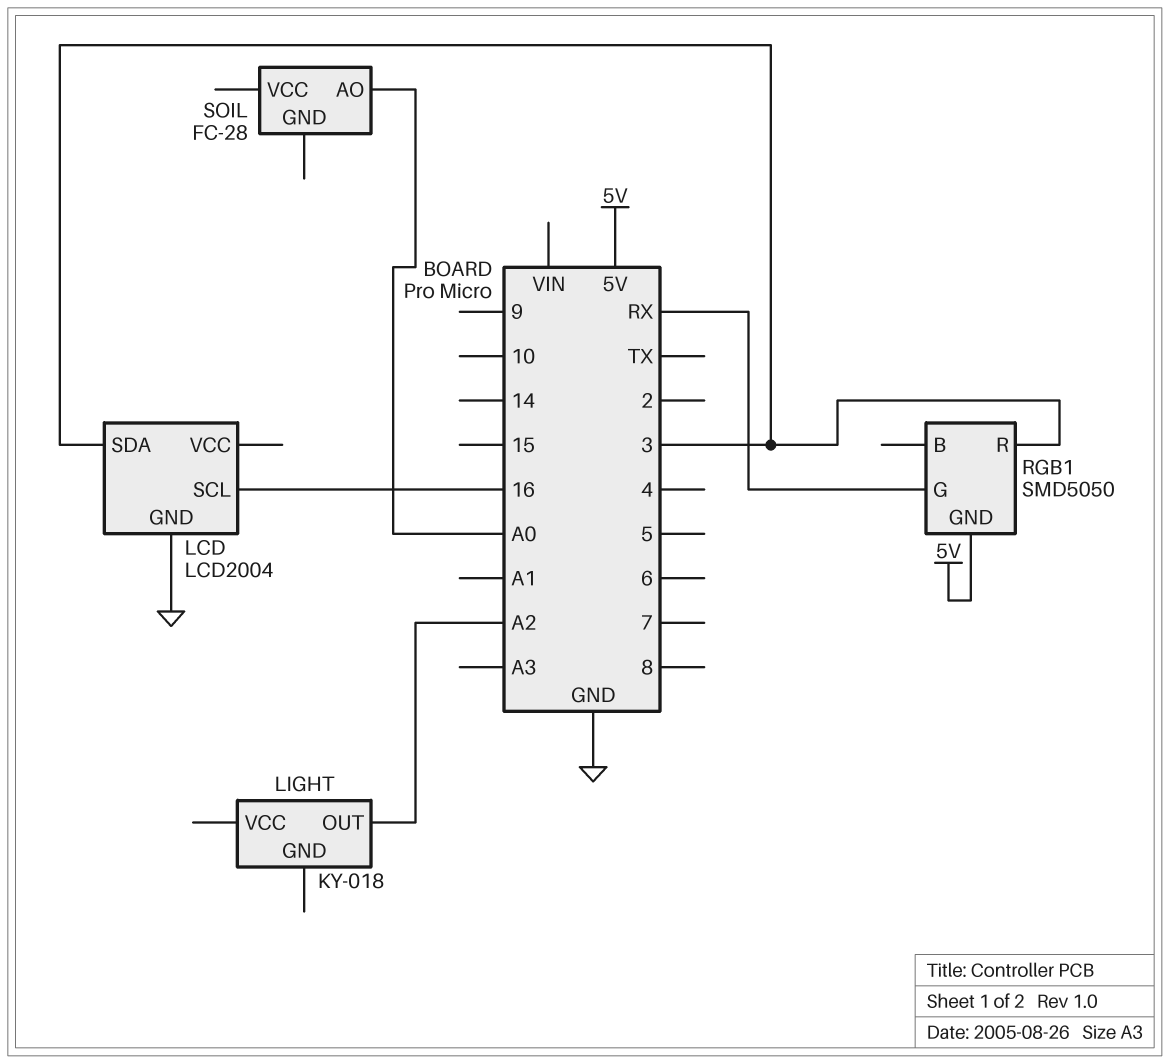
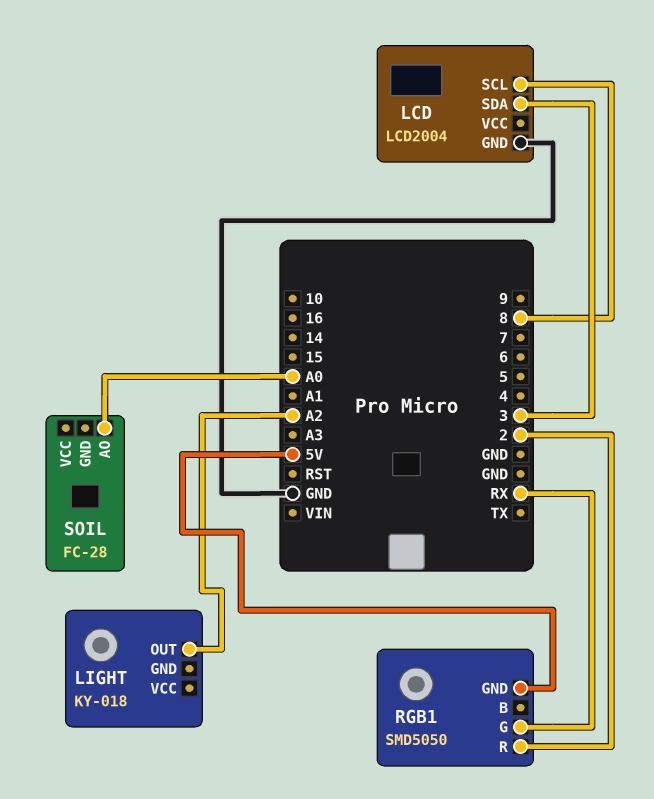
LCD pin SCL: 16 -> 8
RGB1 pin R: 3 -> 2

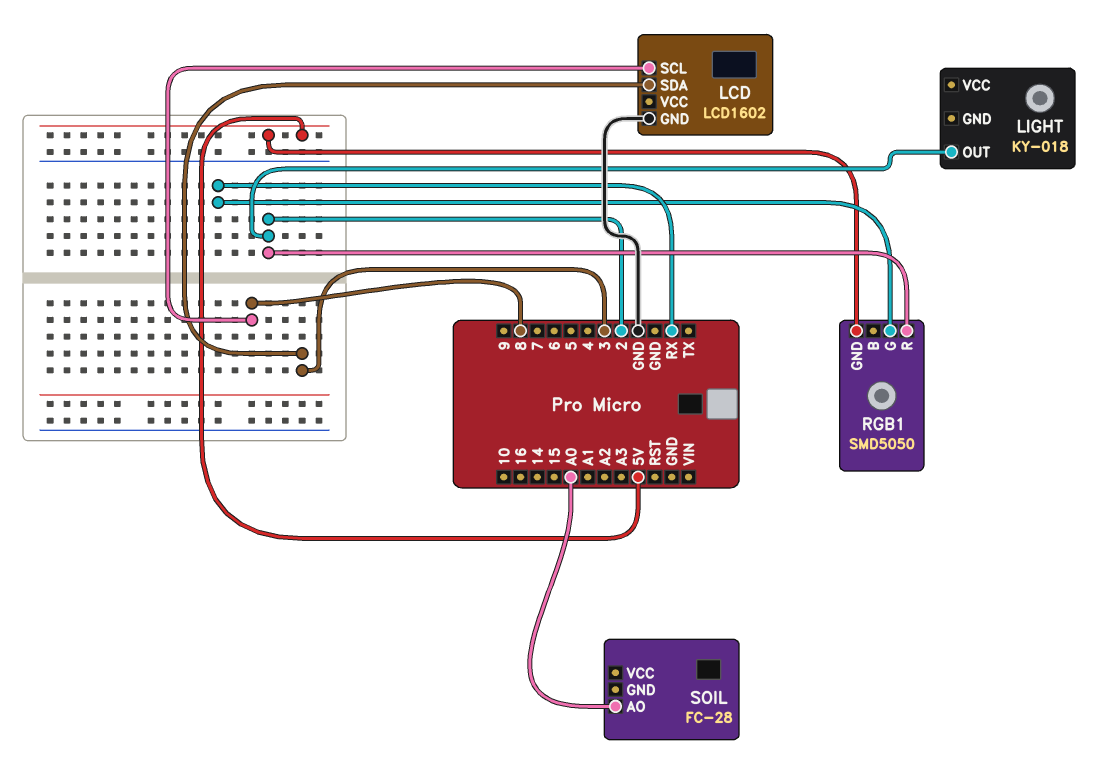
LCD: LCD2004 -> LCD1602
LIGHT pin OUT: A2 -> 2

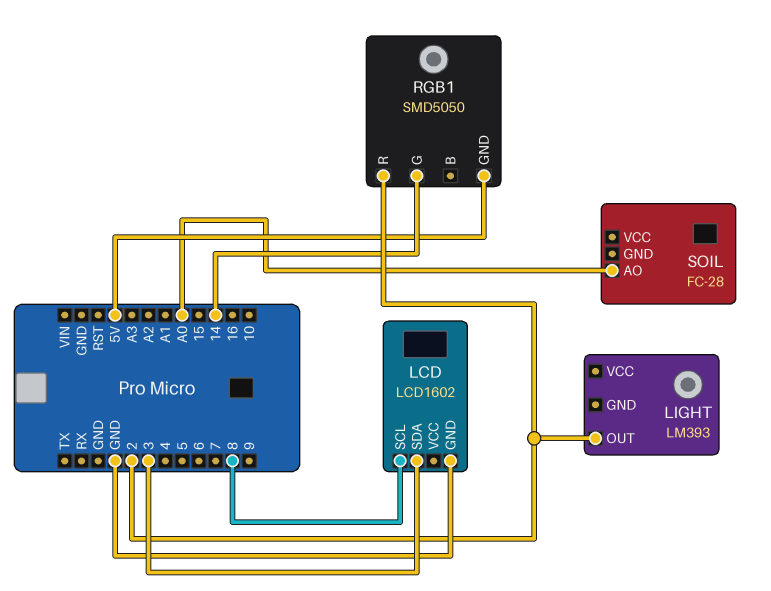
LIGHT: KY-018 -> LM393
RGB1 pin G: RX -> 14

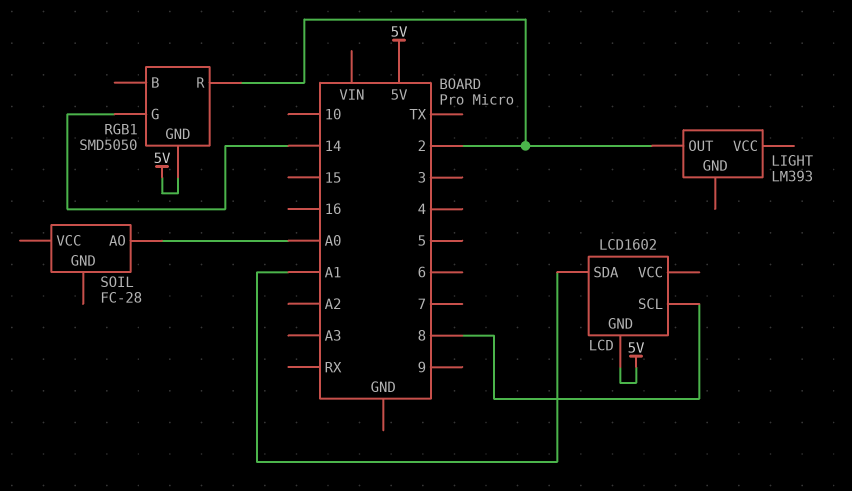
LCD pin GND: GND -> 5V
LCD pin SDA: 3 -> A1

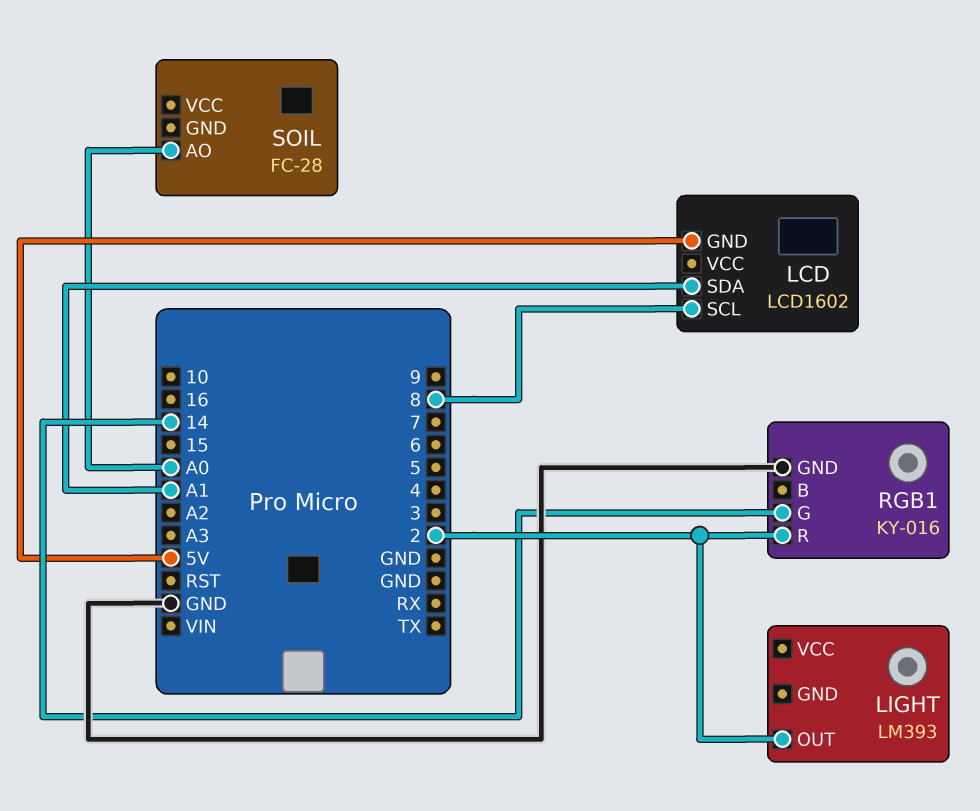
RGB1: SMD5050 -> KY-016
RGB1 pin GND: 5V -> GND

